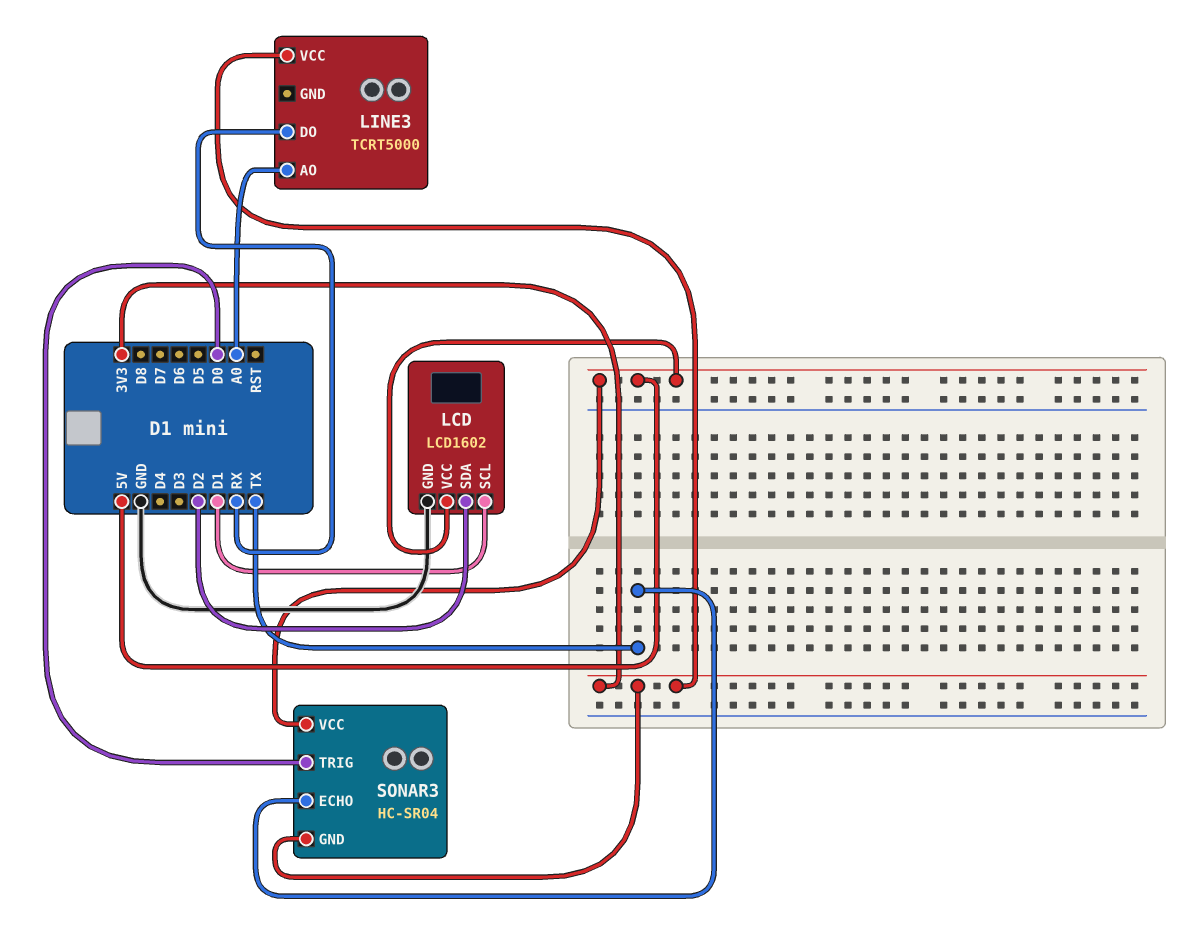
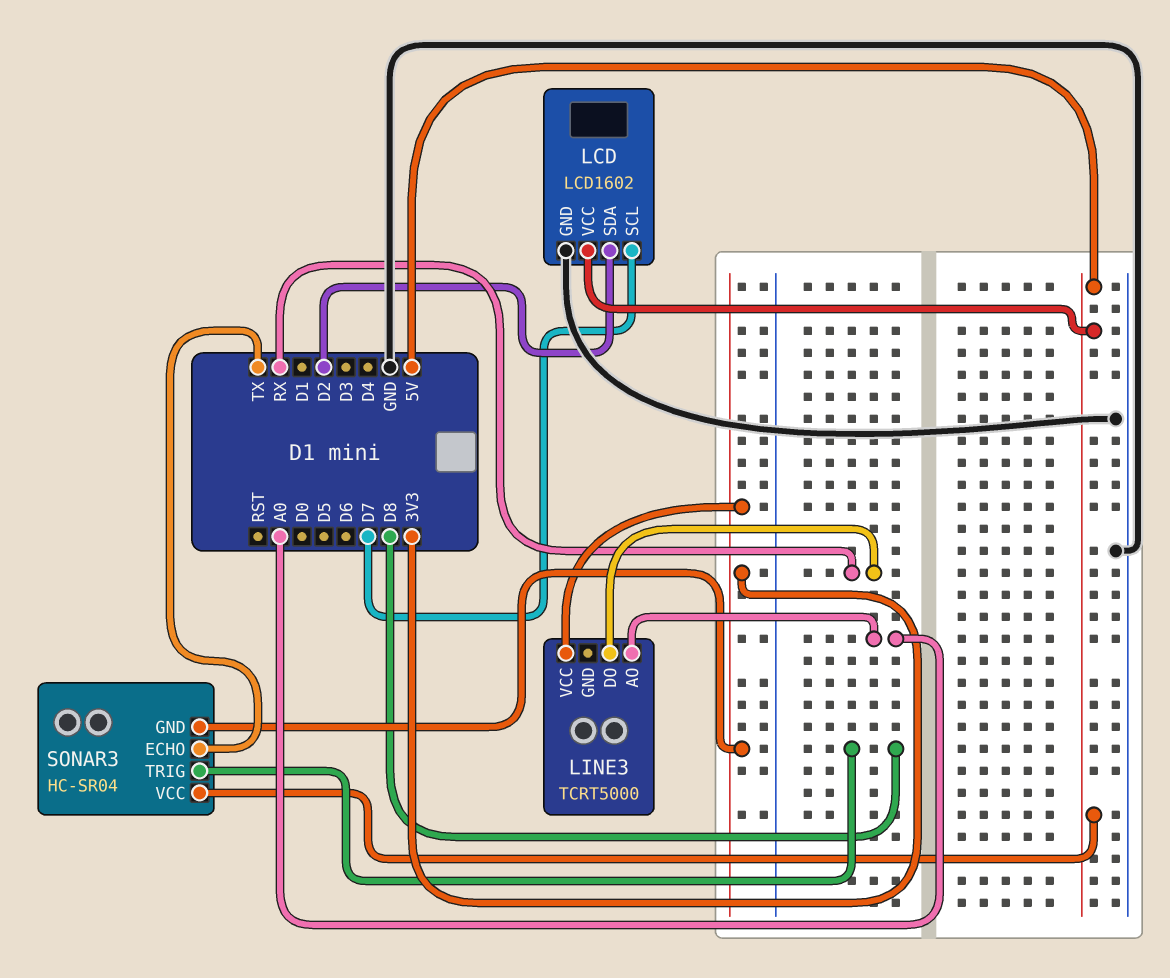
LCD pin SCL: D1 -> D7
SONAR3 pin TRIG: D0 -> D8

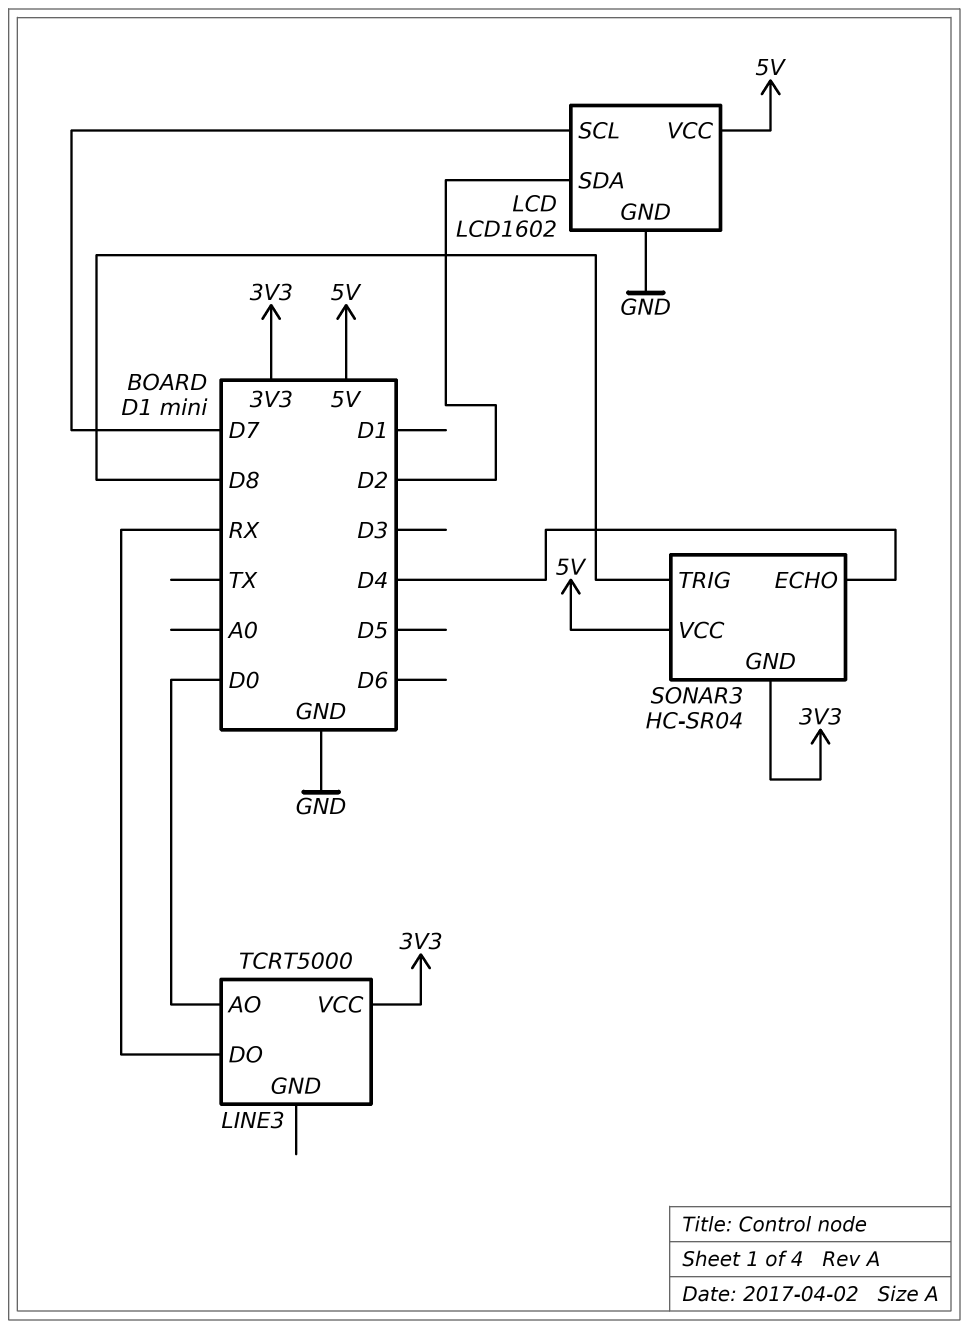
LINE3 pin AO: A0 -> D0
SONAR3 pin ECHO: TX -> D4

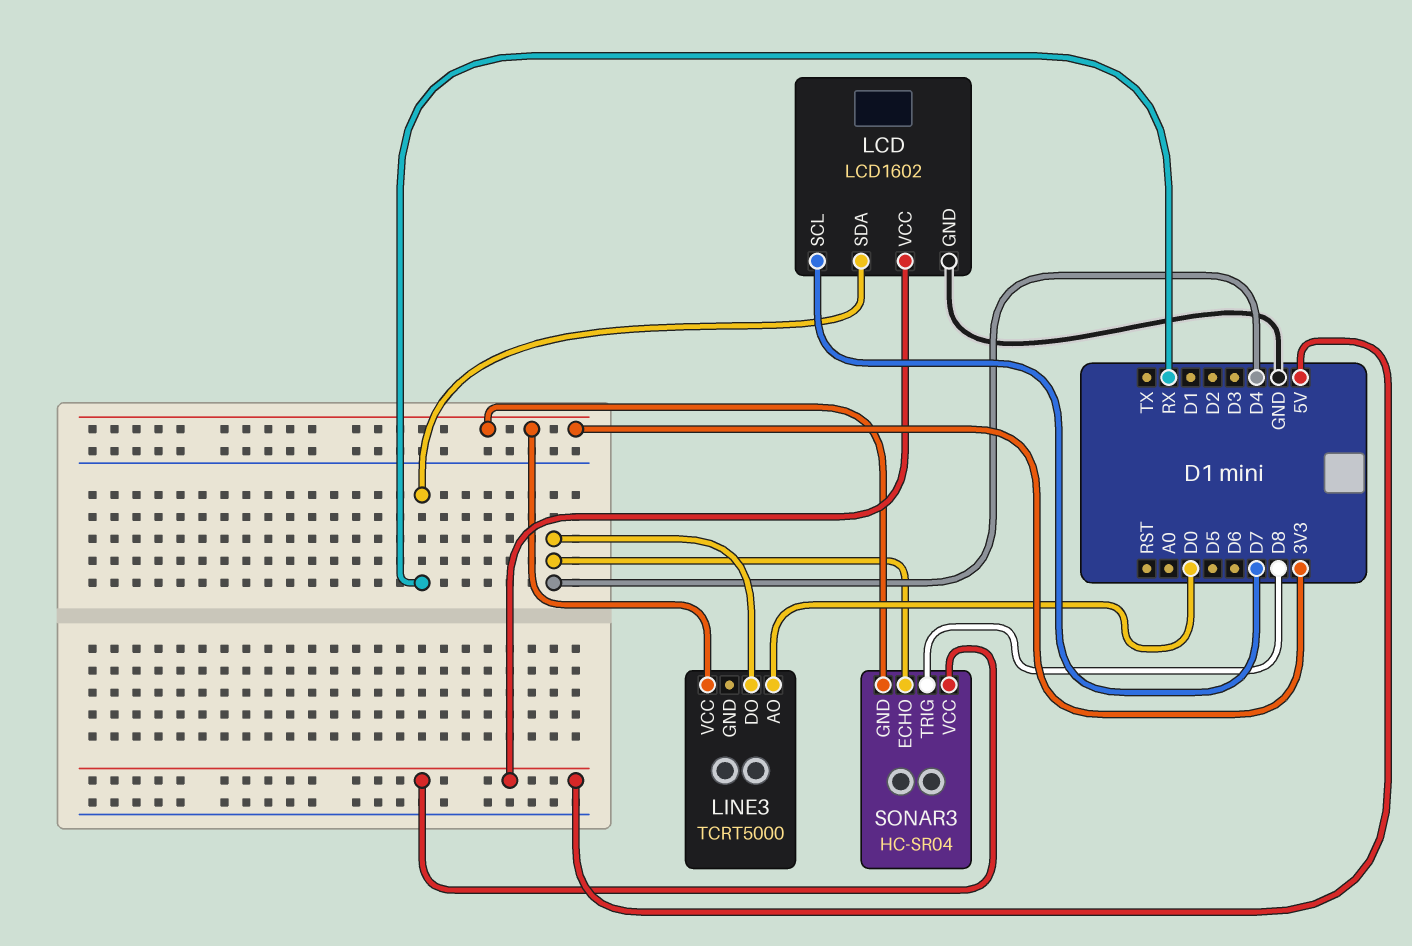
LCD pin SDA: D2 -> RX
LINE3 pin DO: RX -> D4

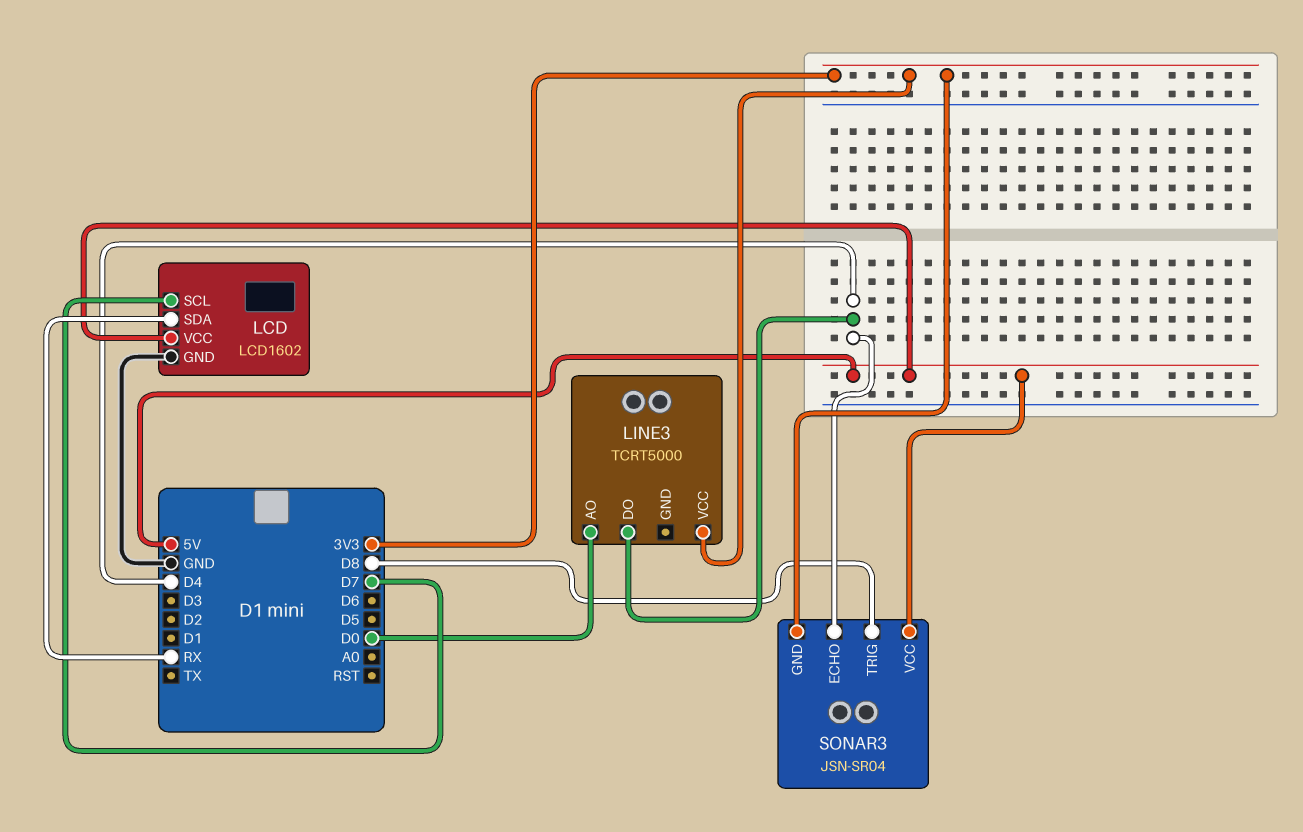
SONAR3: HC-SR04 -> JSN-SR04

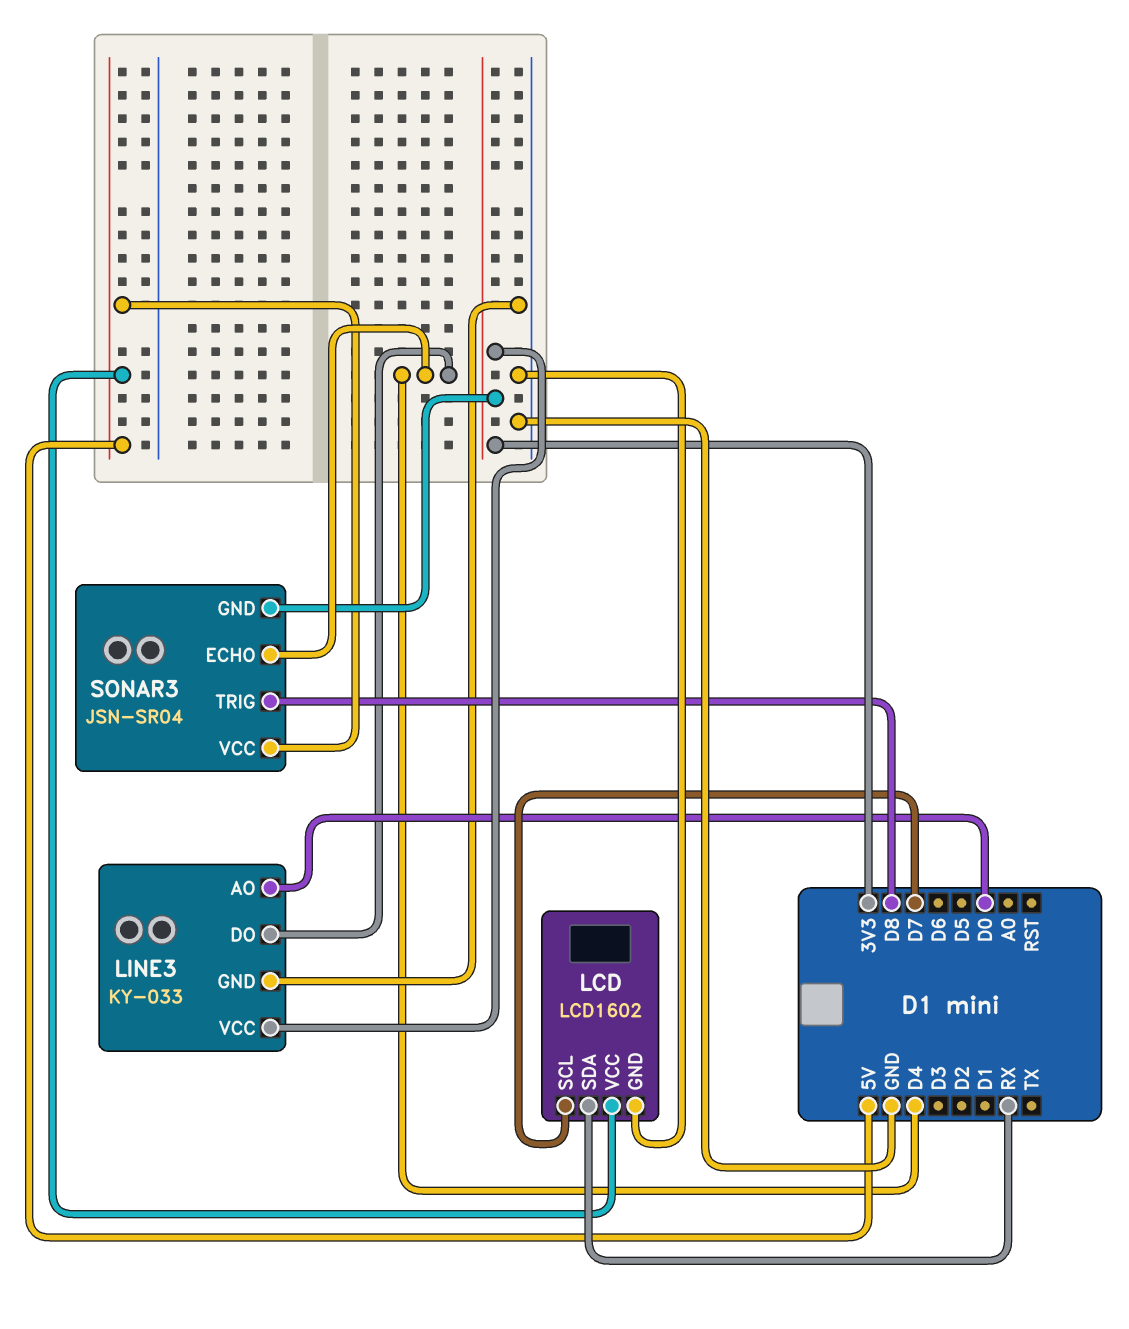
LINE3: TCRT5000 -> KY-033
LINE3 pin GND: none -> GND

